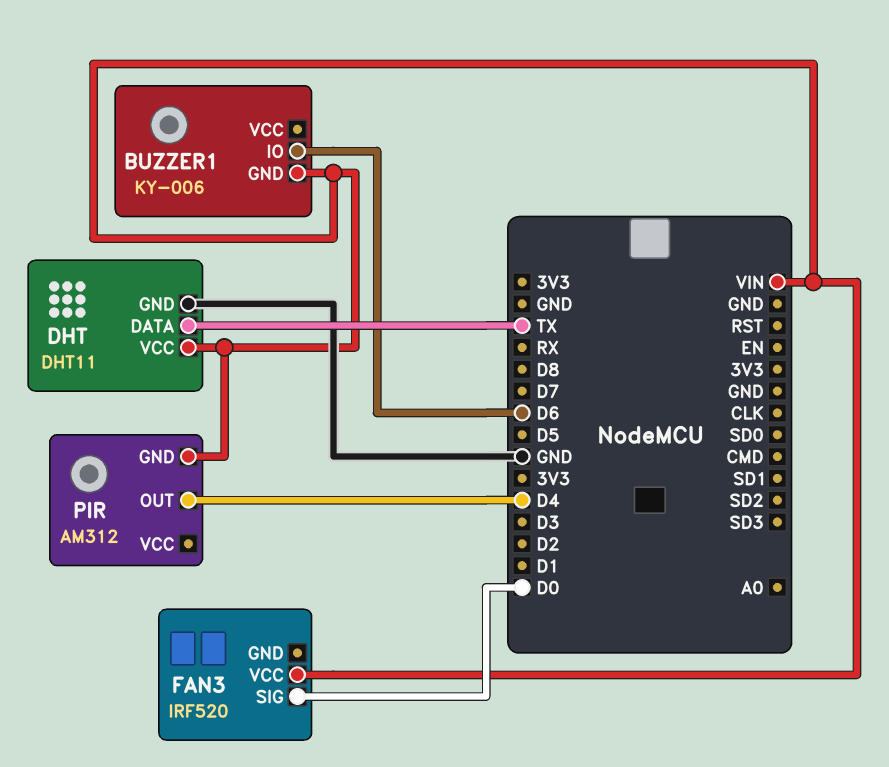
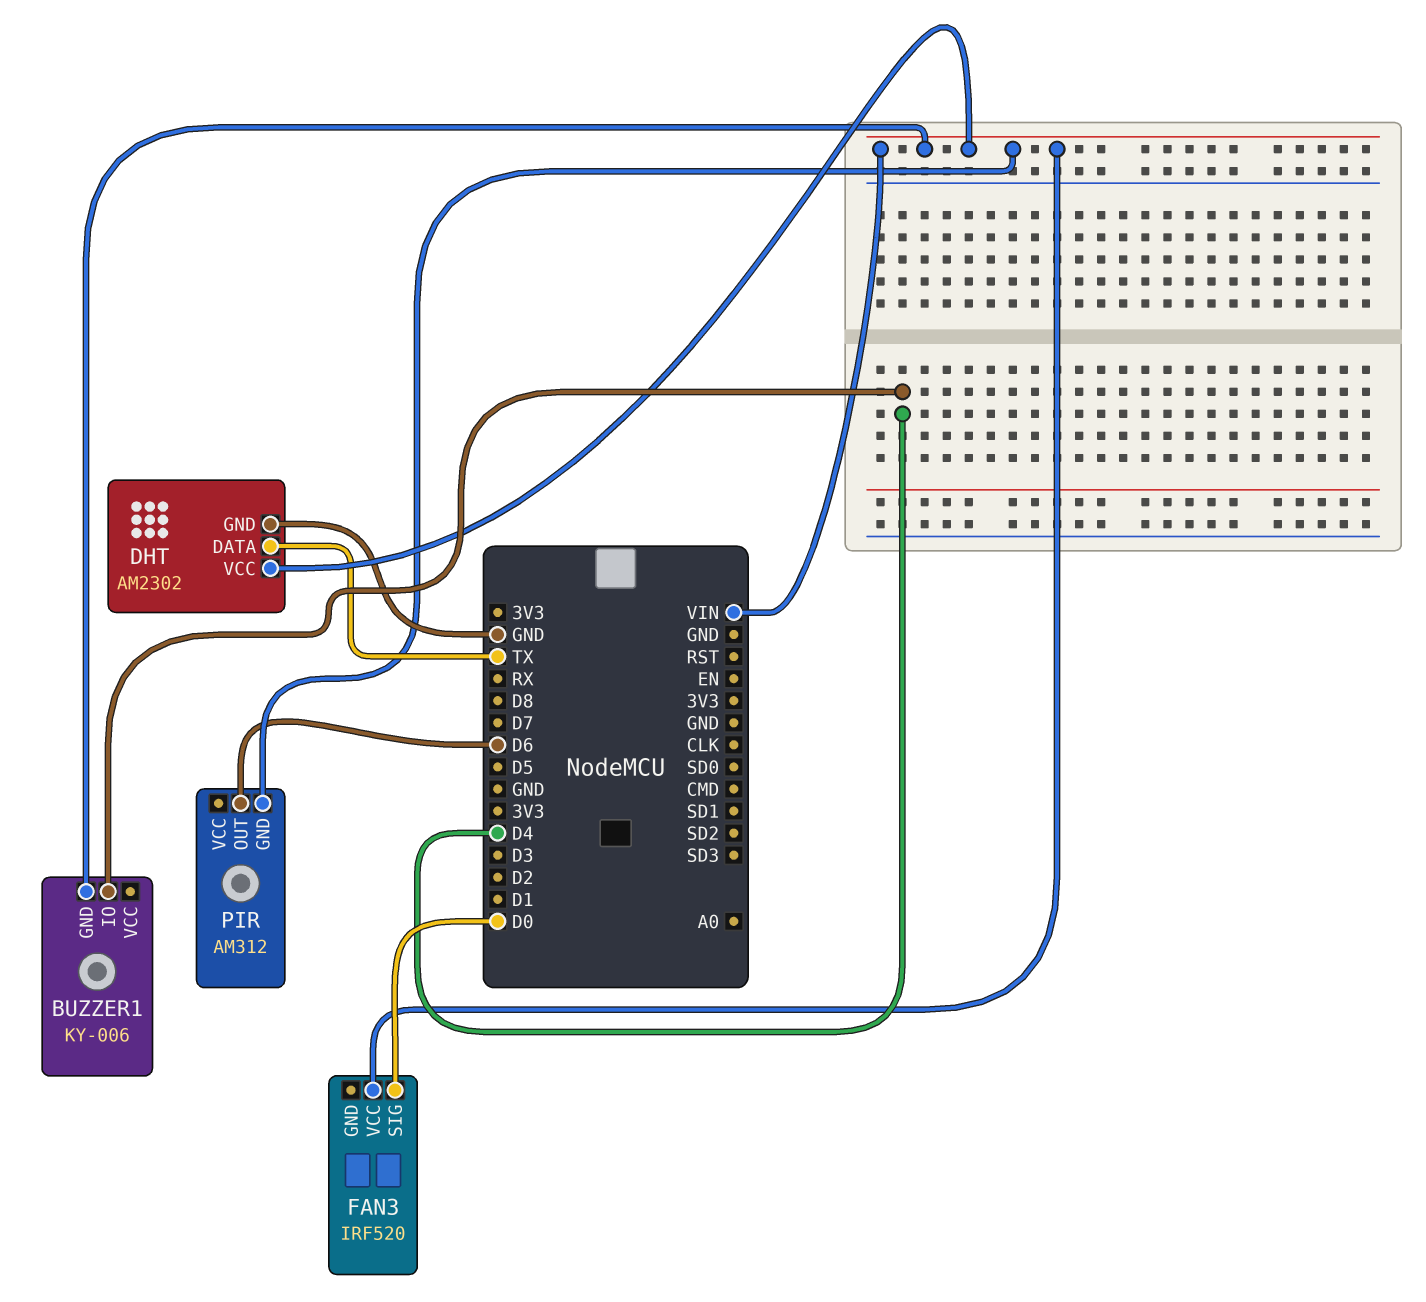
BUZZER1 pin IO: D6 -> D4
DHT: DHT11 -> AM2302
PIR pin OUT: D4 -> D6

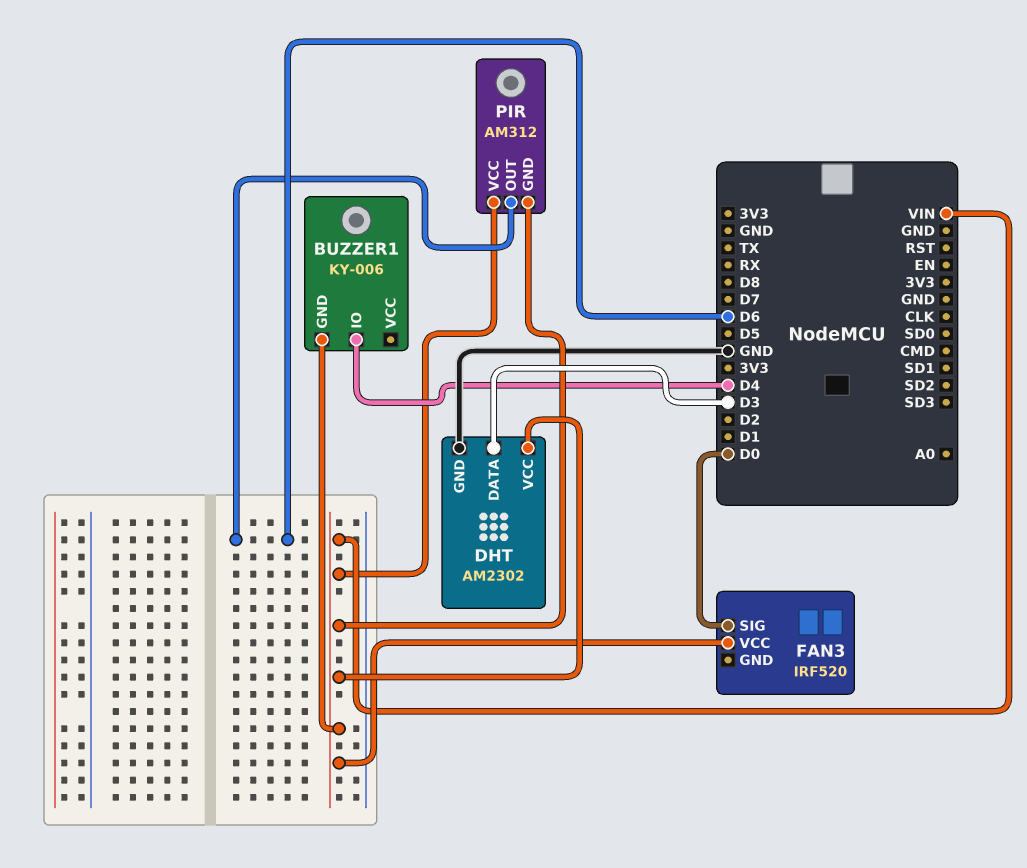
DHT pin DATA: TX -> D3
PIR pin VCC: none -> VIN

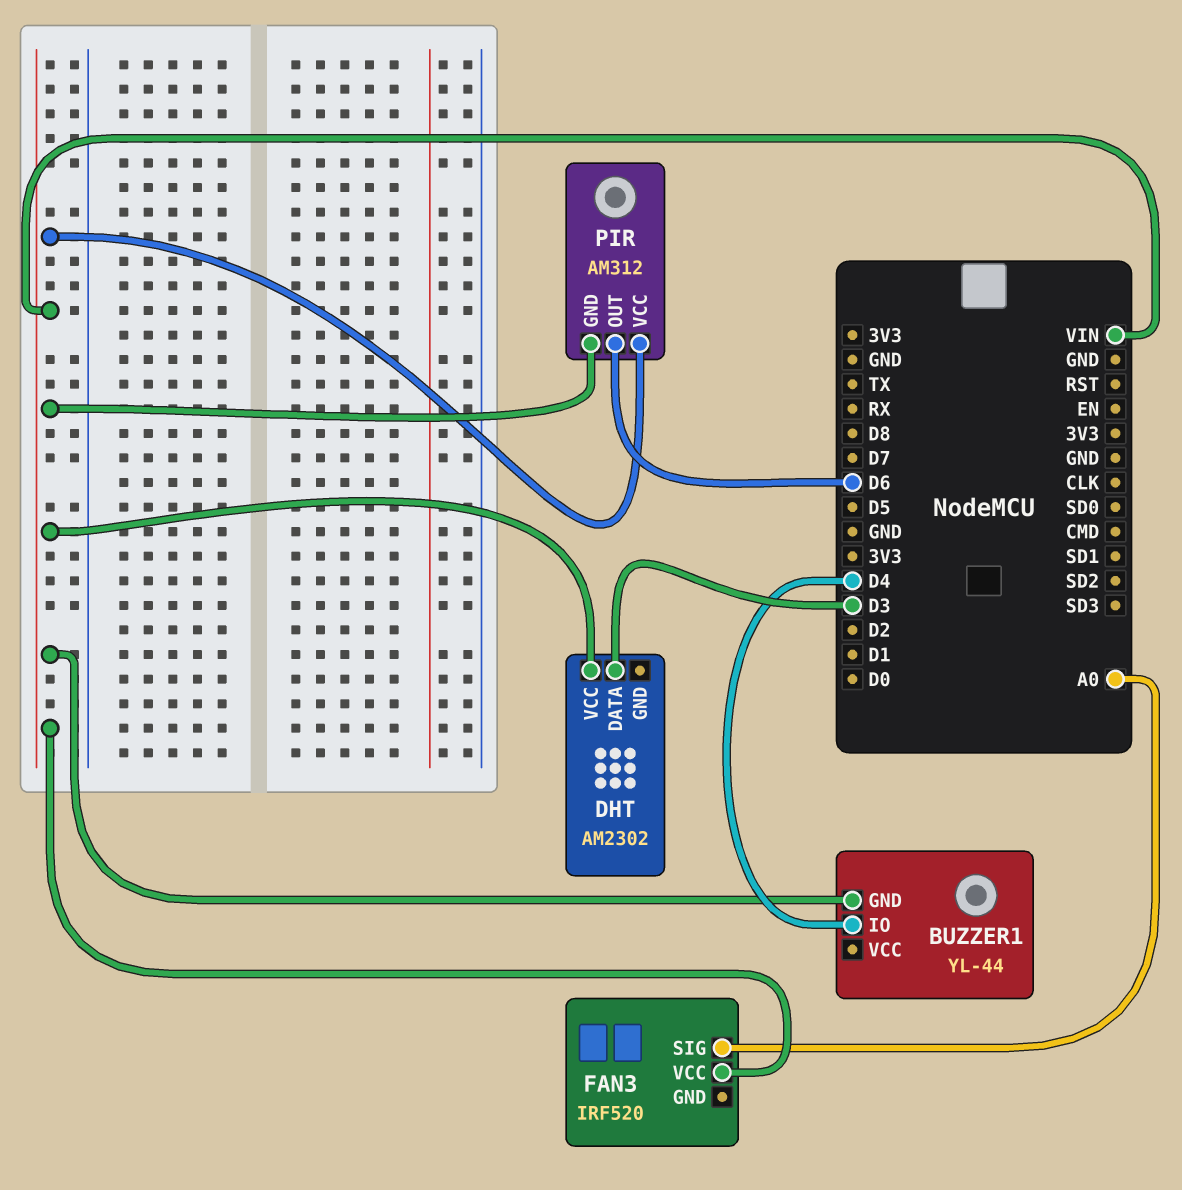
BUZZER1: KY-006 -> YL-44
DHT pin GND: GND -> none
FAN3 pin SIG: D0 -> A0

